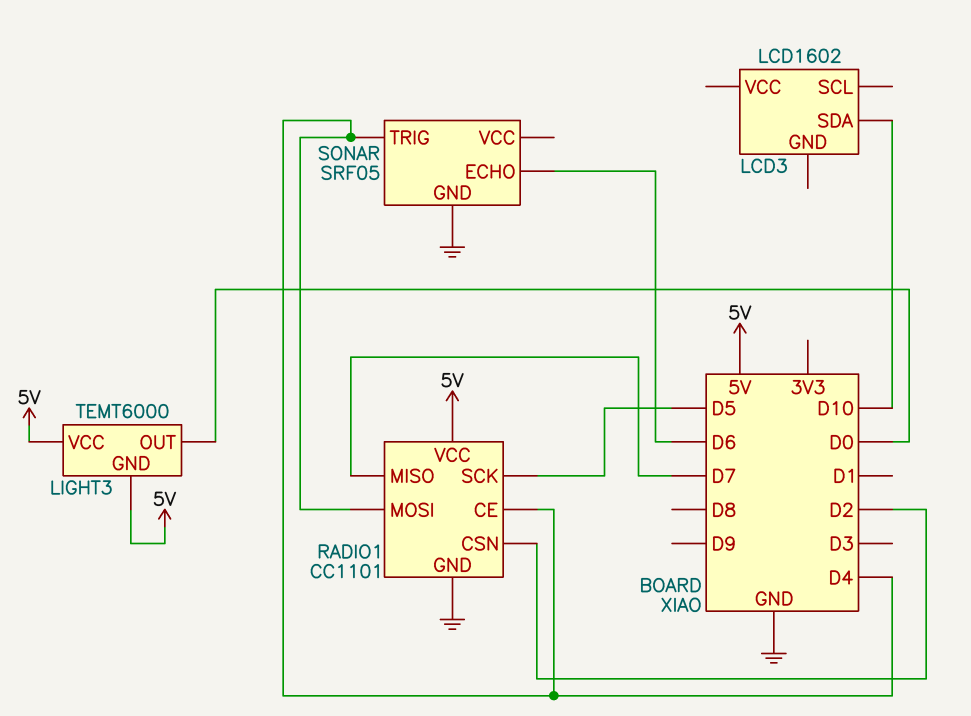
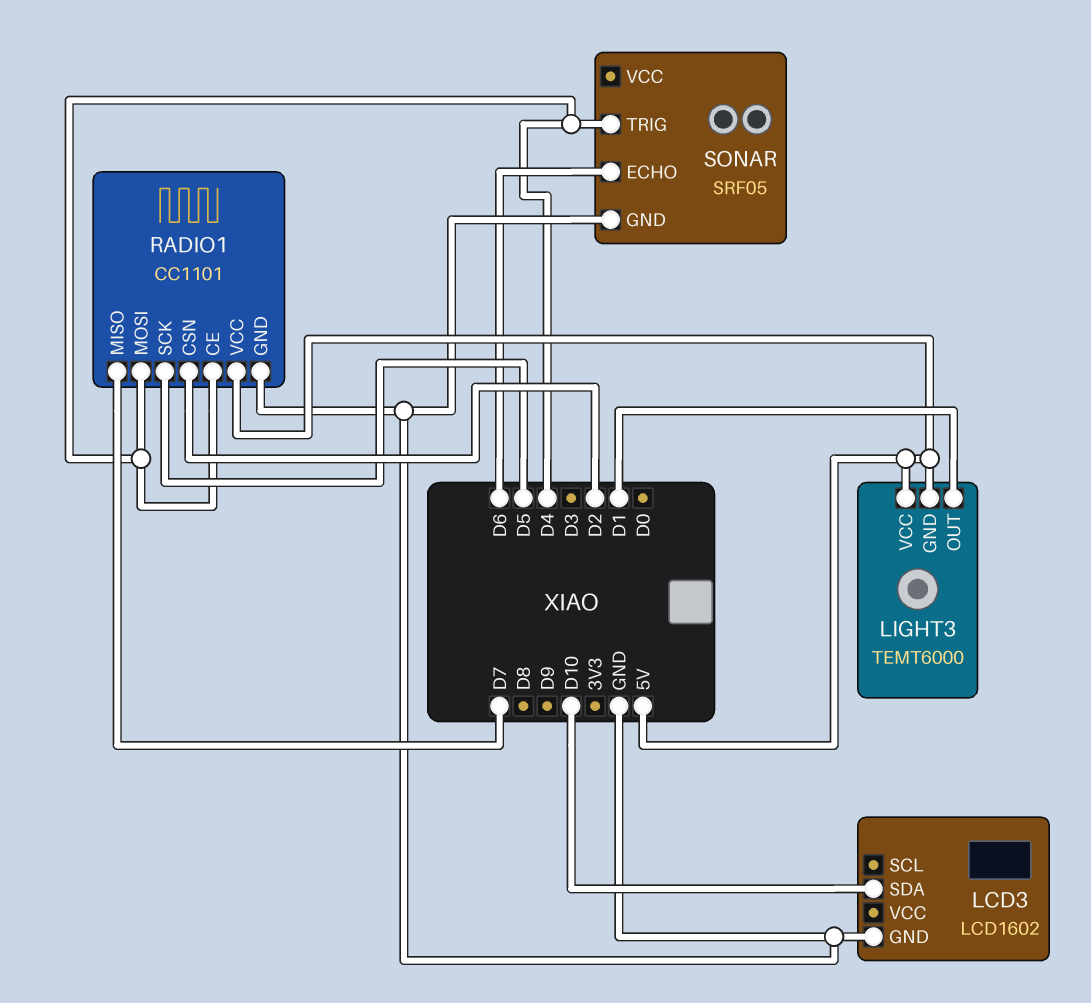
LCD3 pin GND: none -> GND
LIGHT3 pin OUT: D0 -> D1

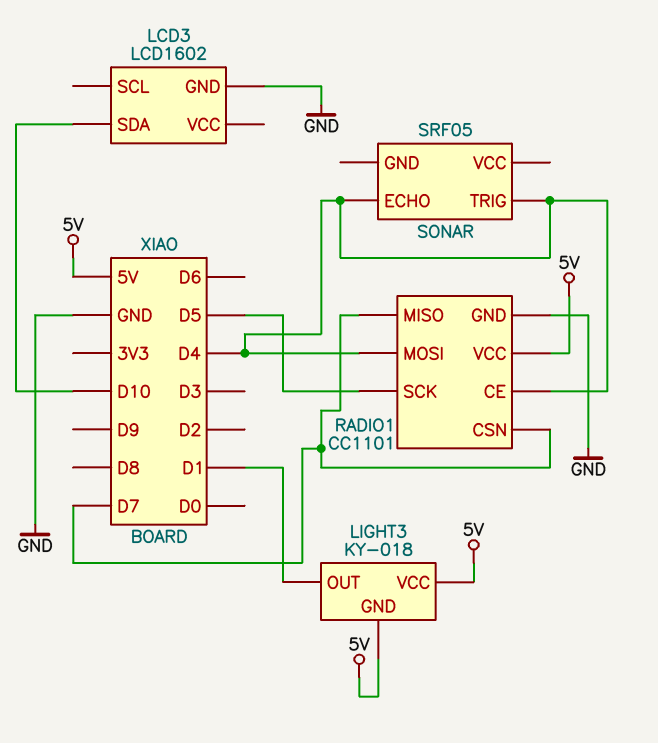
LIGHT3: TEMT6000 -> KY-018
RADIO1 pin CSN: D2 -> D7
SONAR pin ECHO: D6 -> D4
SONAR pin GND: GND -> none

